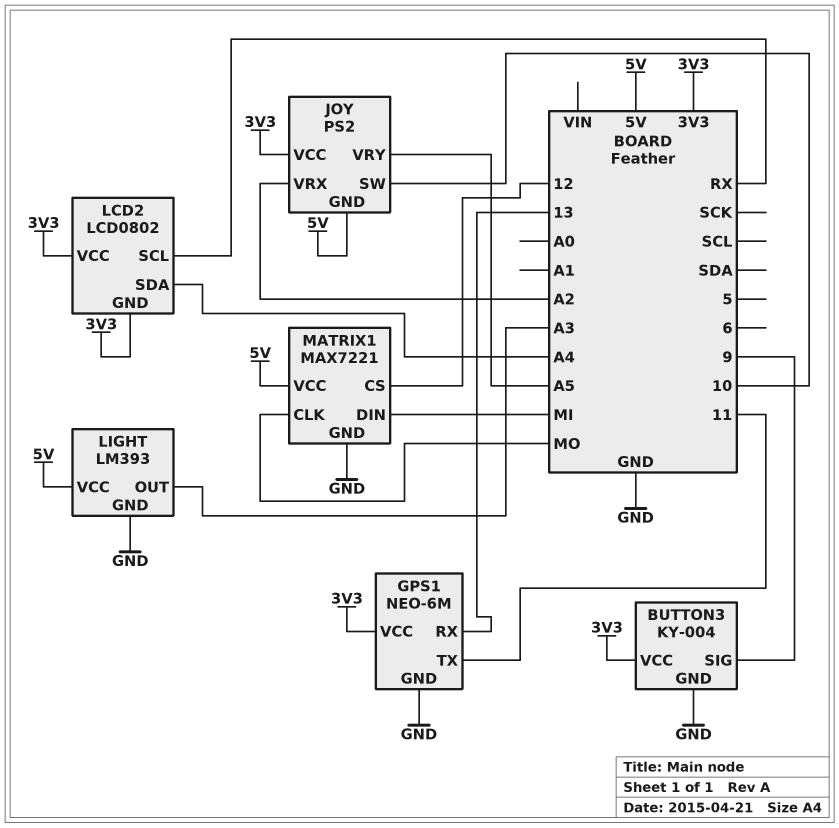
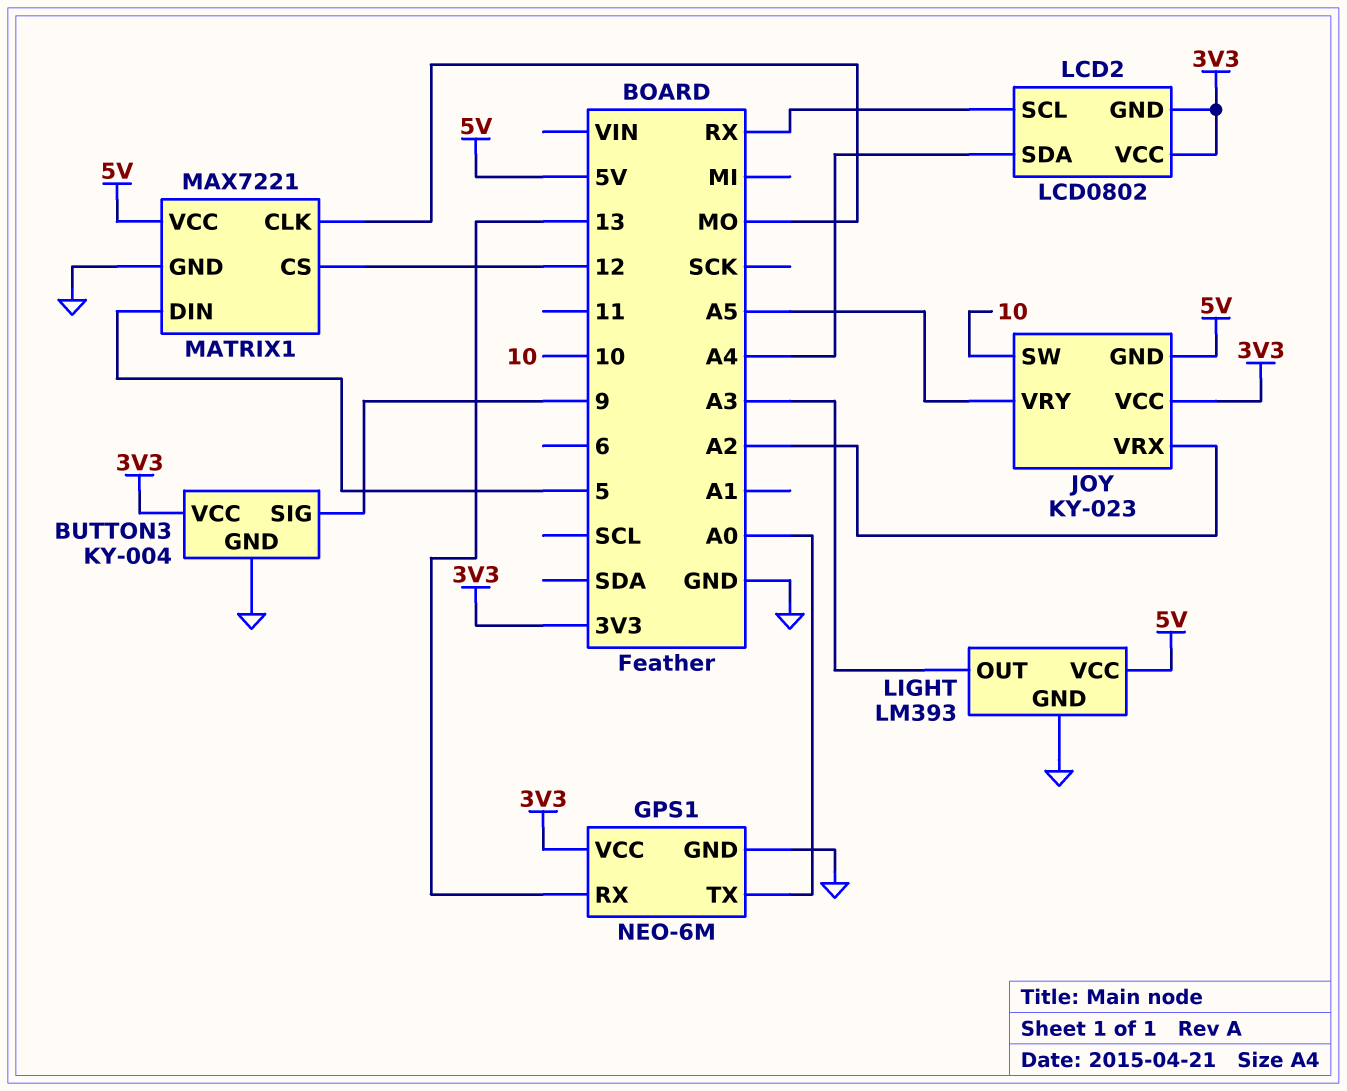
GPS1 pin TX: 11 -> A0
JOY: PS2 -> KY-023
MATRIX1 pin DIN: MI -> 5

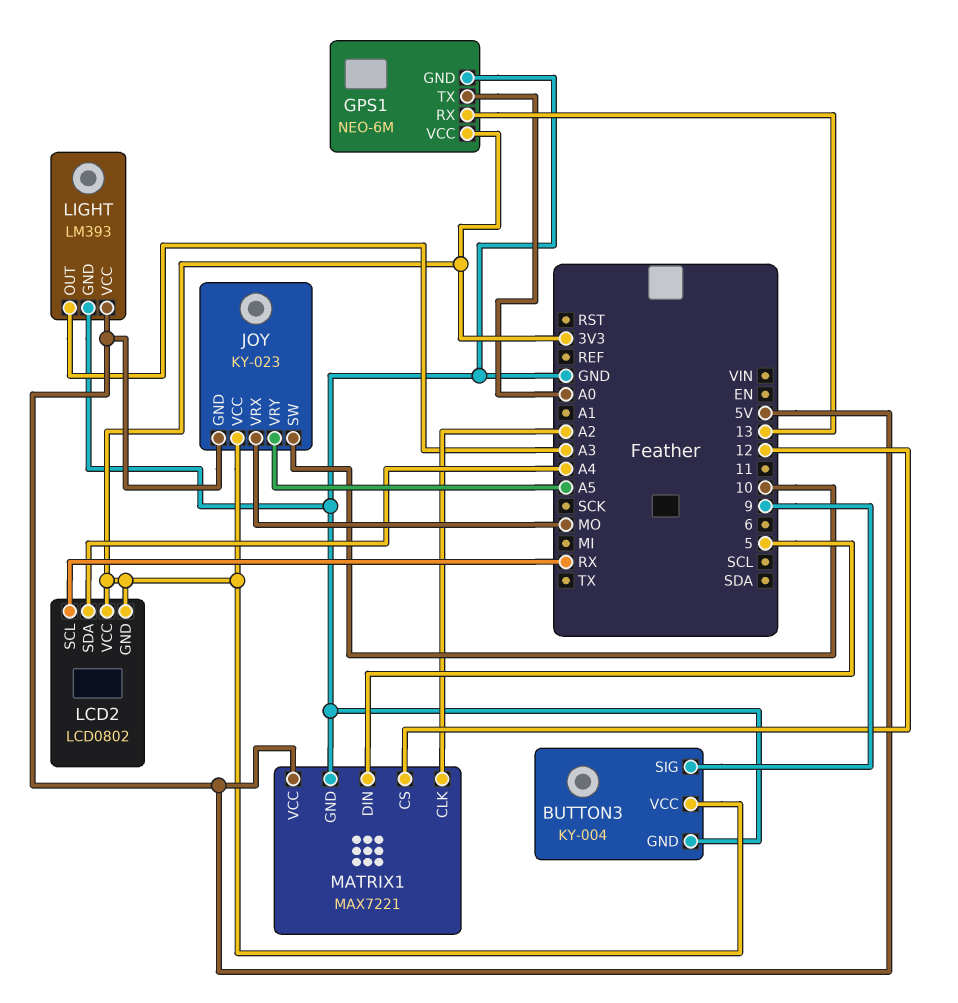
JOY pin VRX: A2 -> MO
MATRIX1 pin CLK: MO -> A2

